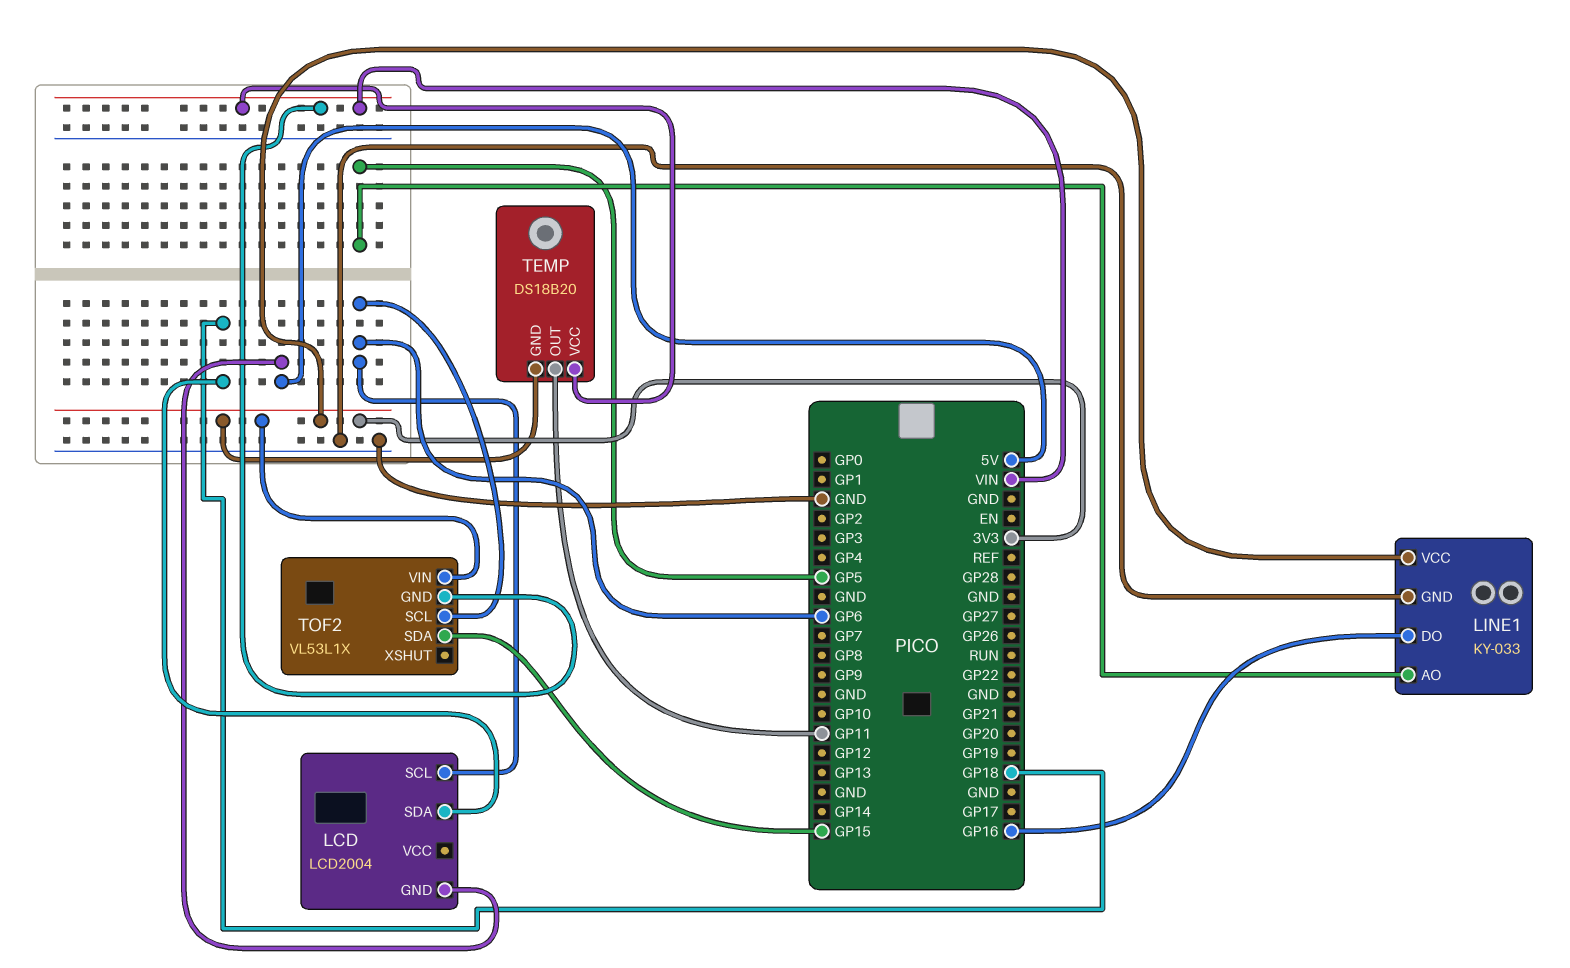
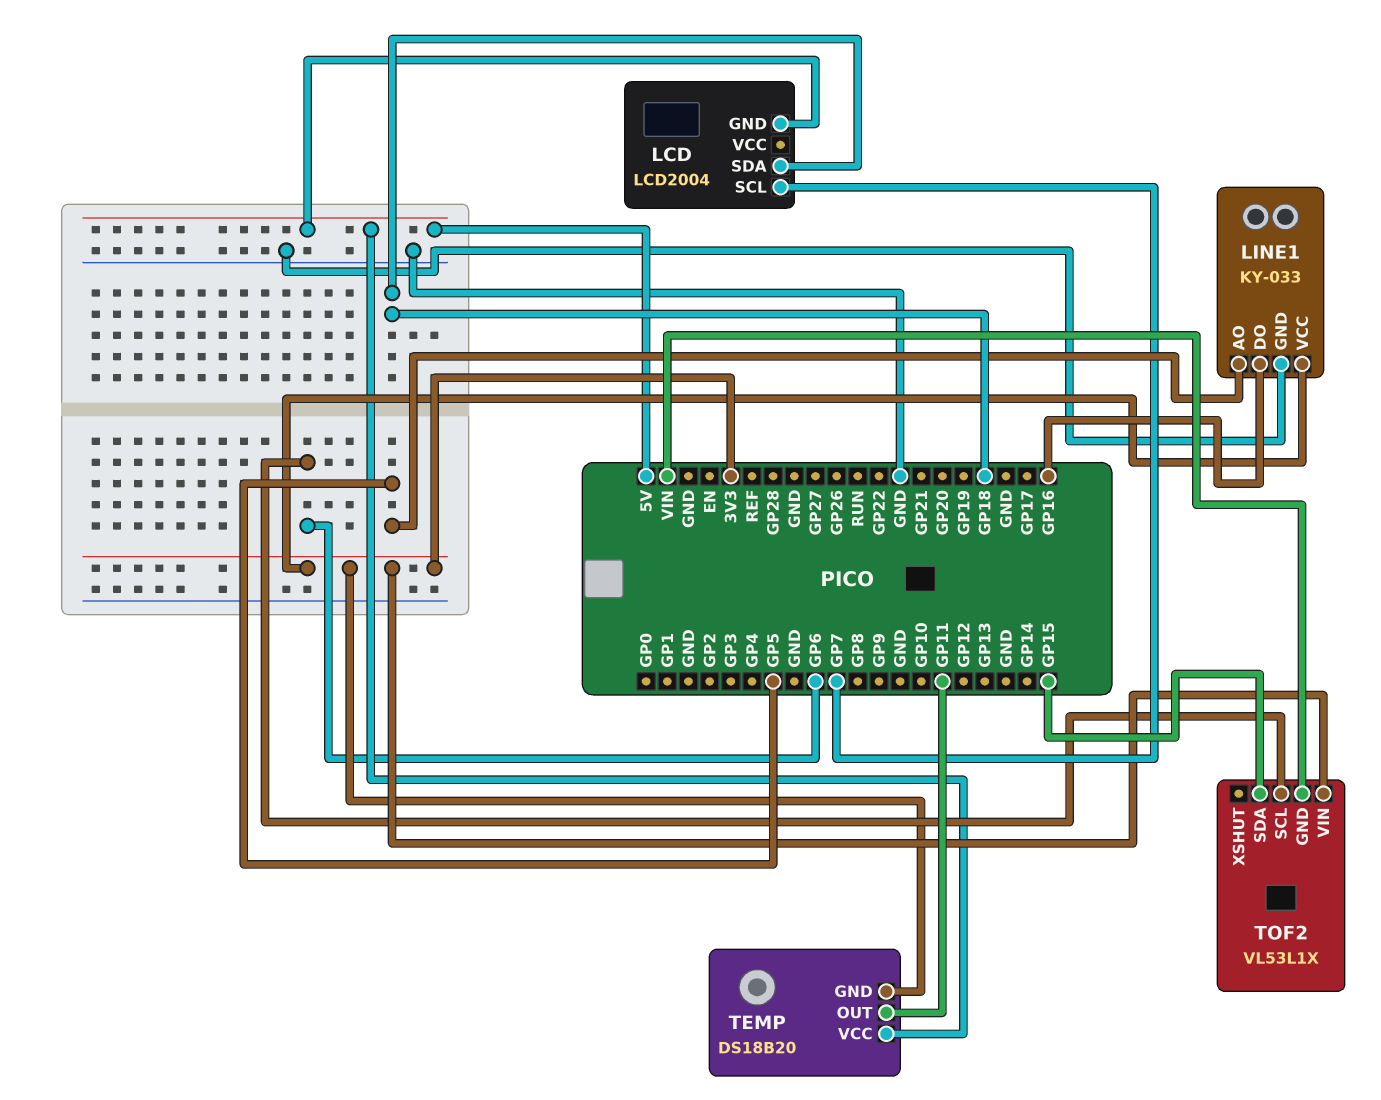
LCD pin SCL: GP6 -> GP7
TEMP pin VCC: VIN -> 5V

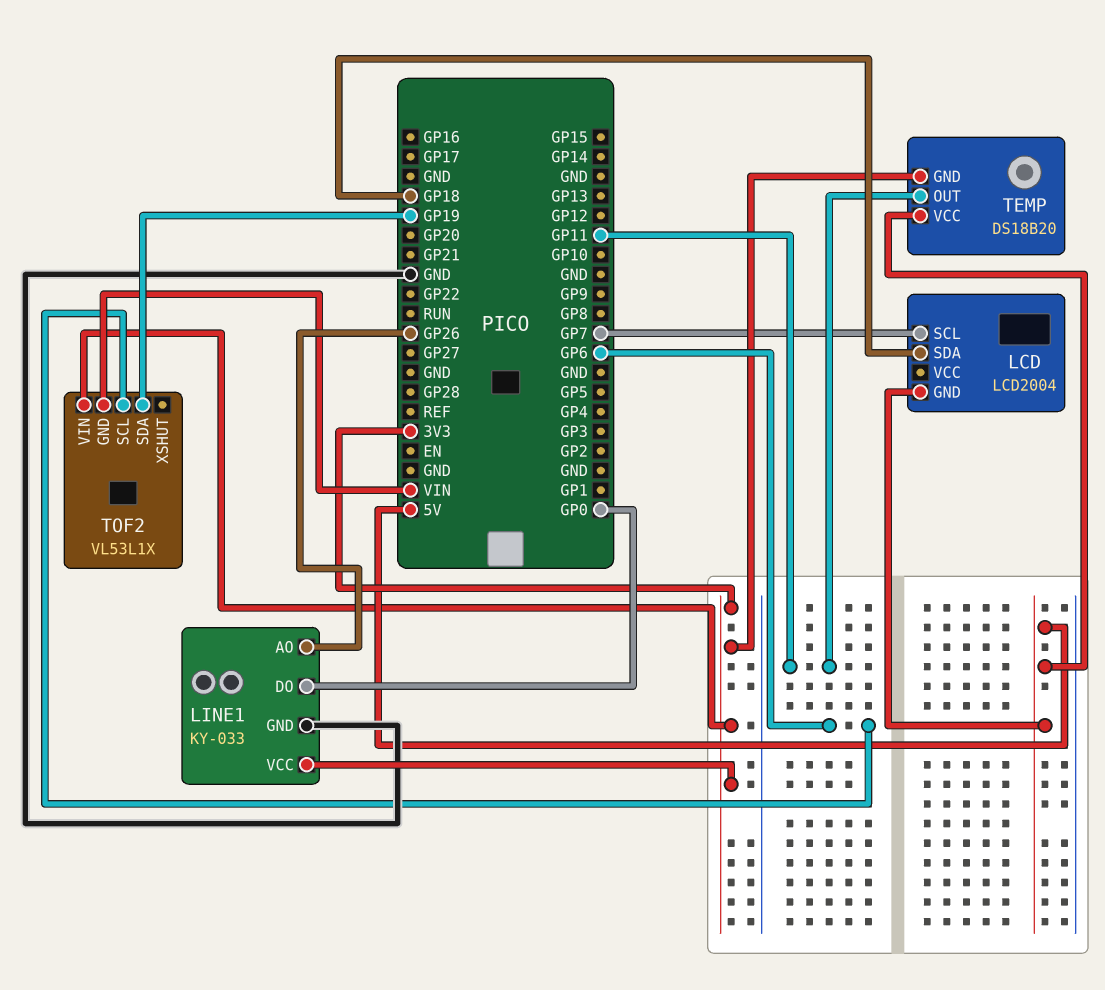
LINE1 pin AO: GP5 -> GP26
LINE1 pin DO: GP16 -> GP0
TOF2 pin SDA: GP15 -> GP19

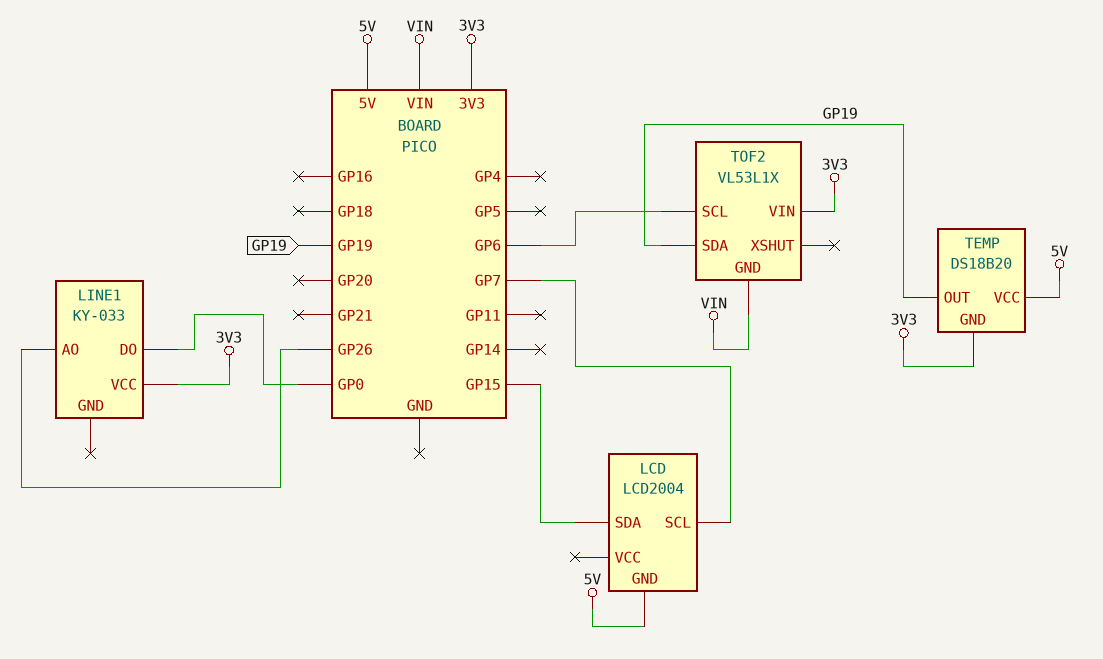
LCD pin SDA: GP18 -> GP15
LINE1 pin GND: GND -> none
TEMP pin OUT: GP11 -> GP19

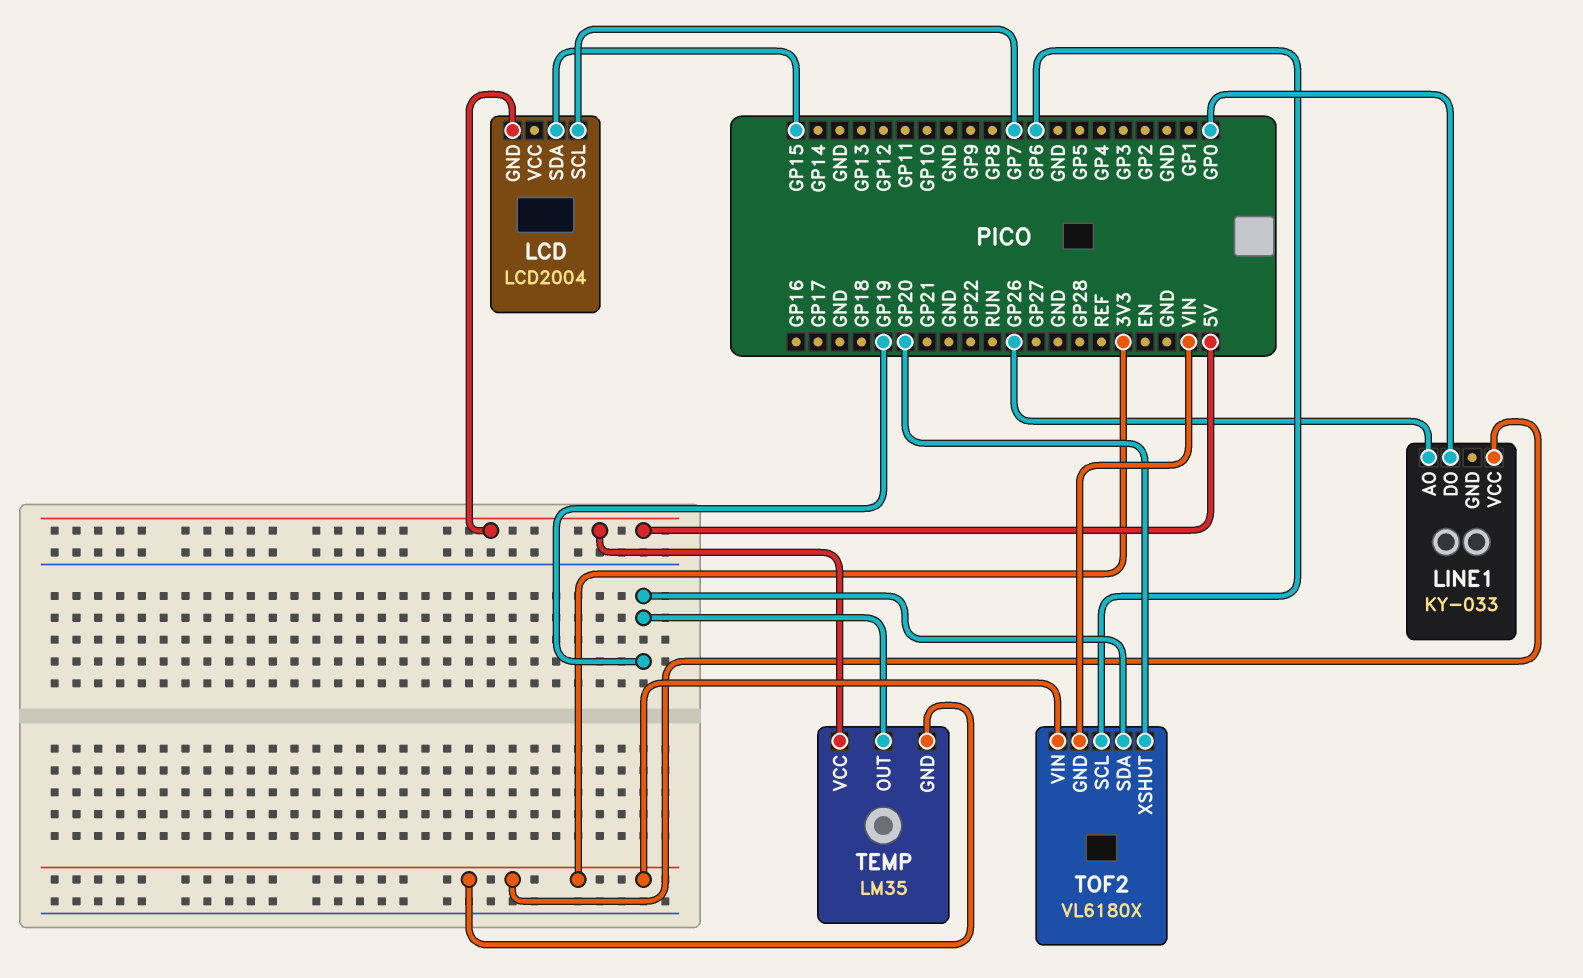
TEMP: DS18B20 -> LM35
TOF2: VL53L1X -> VL6180X
TOF2 pin XSHUT: none -> GP20

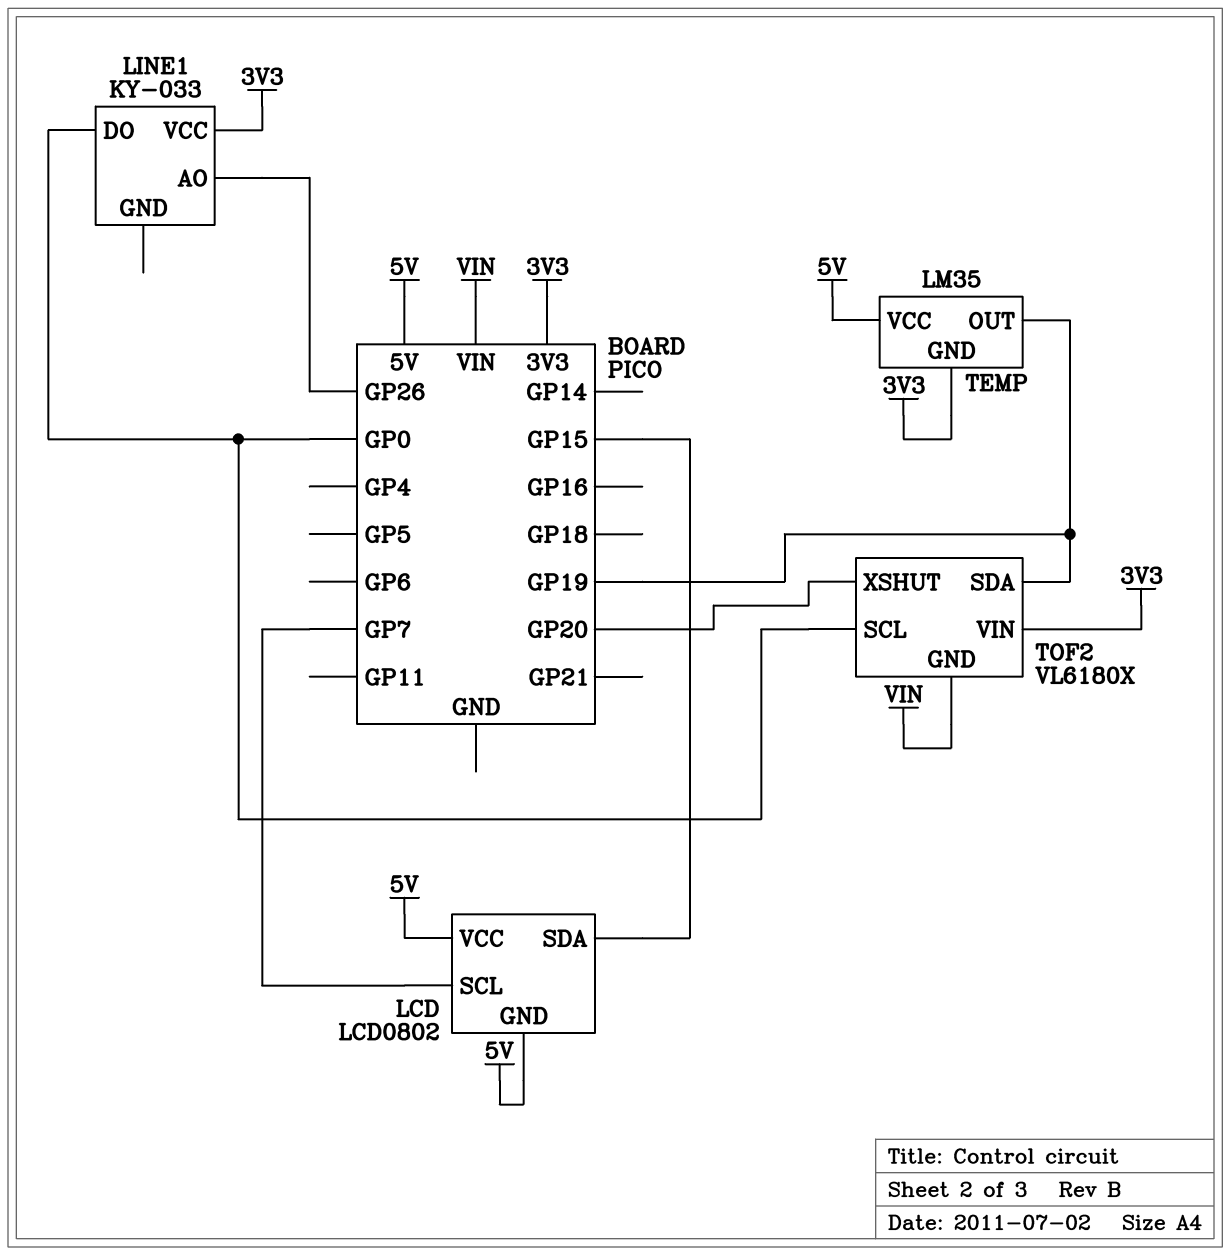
LCD: LCD2004 -> LCD0802
LCD pin VCC: none -> 5V
TOF2 pin SCL: GP6 -> GP0

